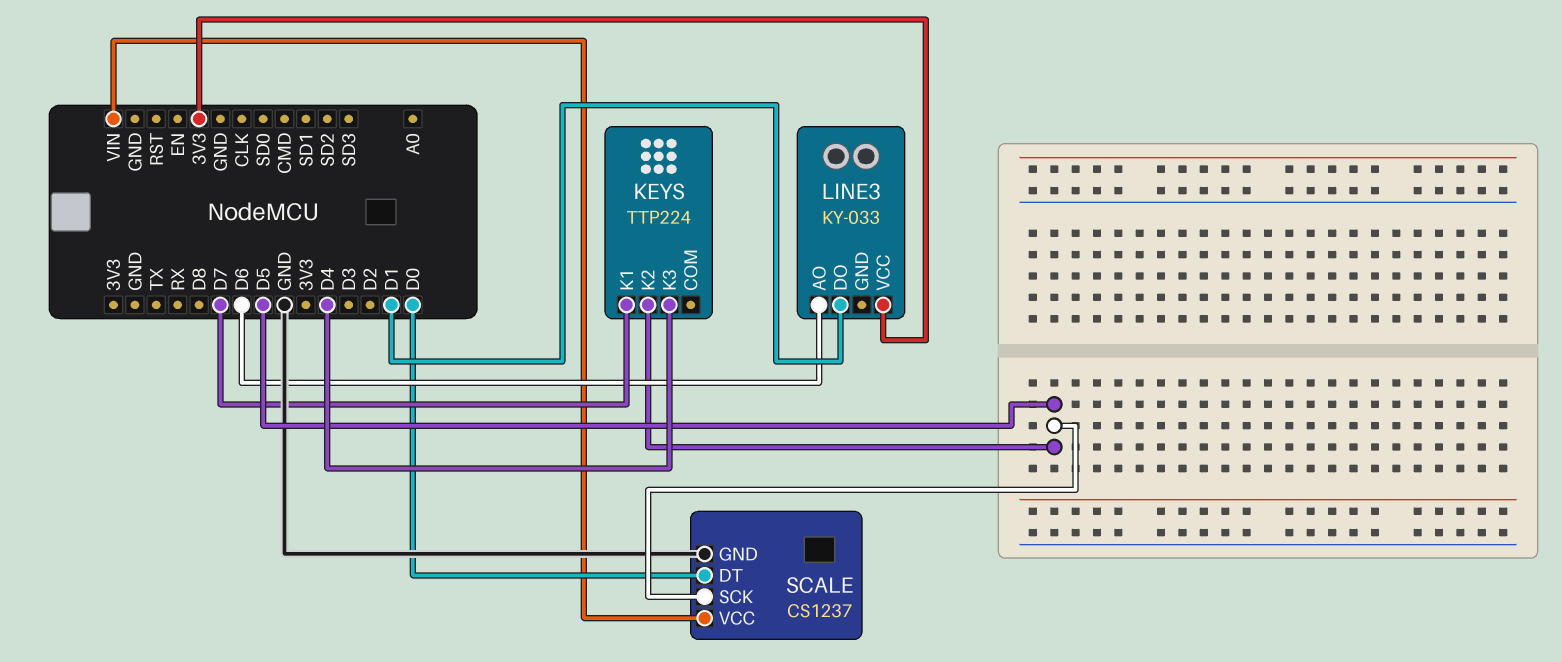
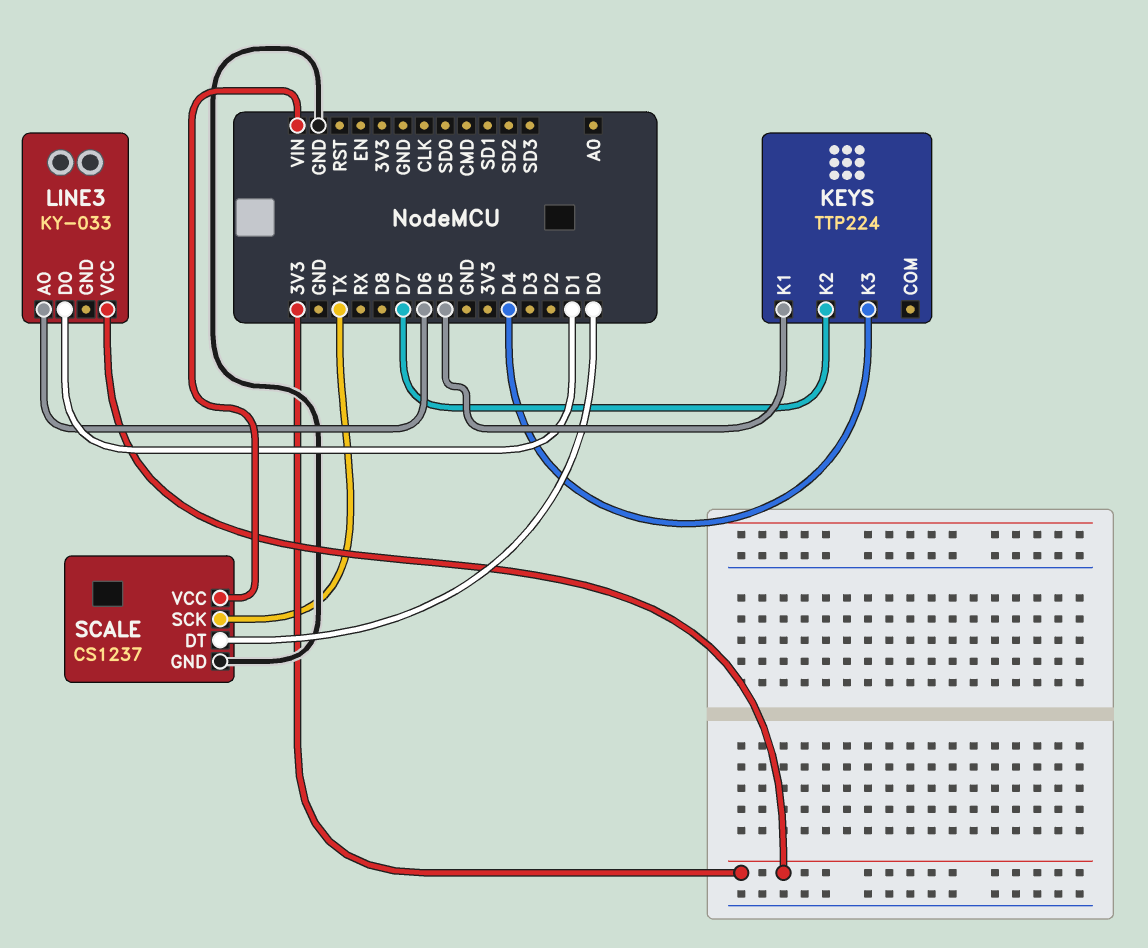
KEYS pin K1: D7 -> D5
KEYS pin K2: D5 -> D7
SCALE pin SCK: D5 -> TX

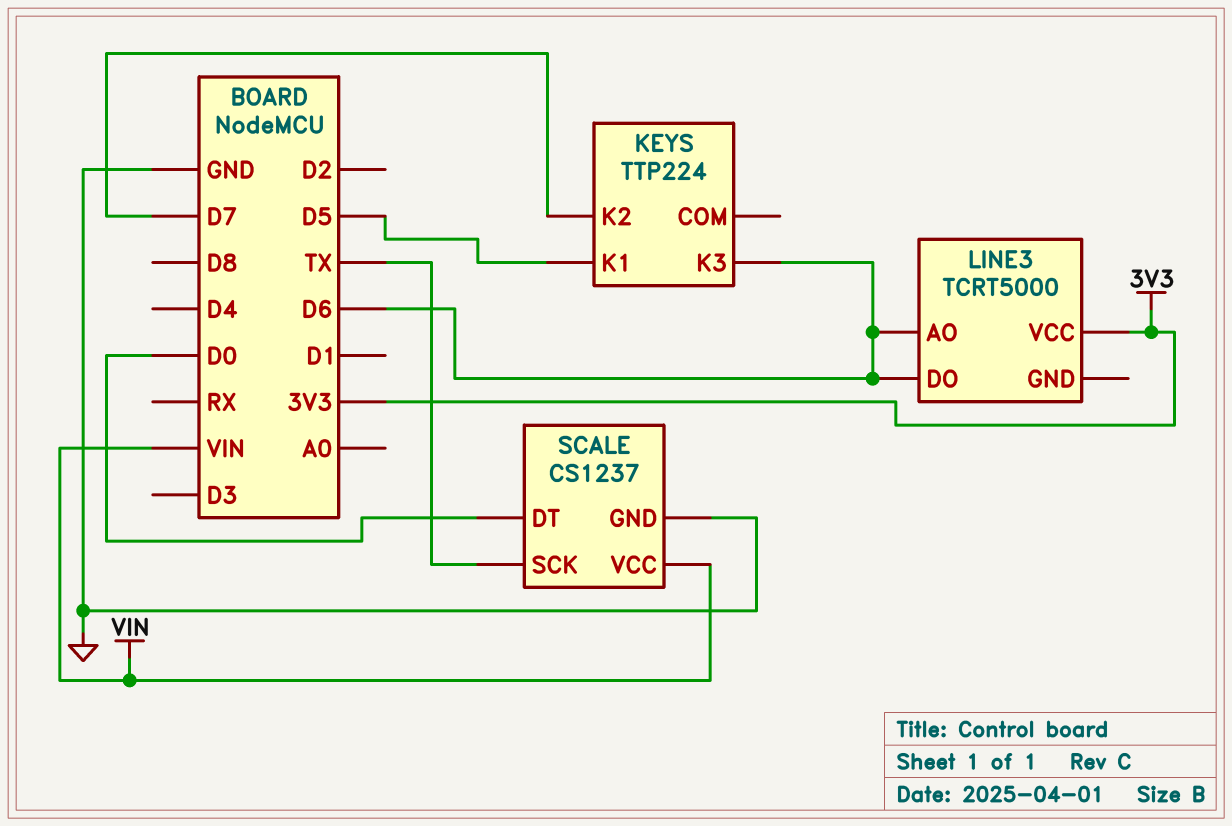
KEYS pin K3: D4 -> D6
LINE3: KY-033 -> TCRT5000
LINE3 pin DO: D1 -> D6

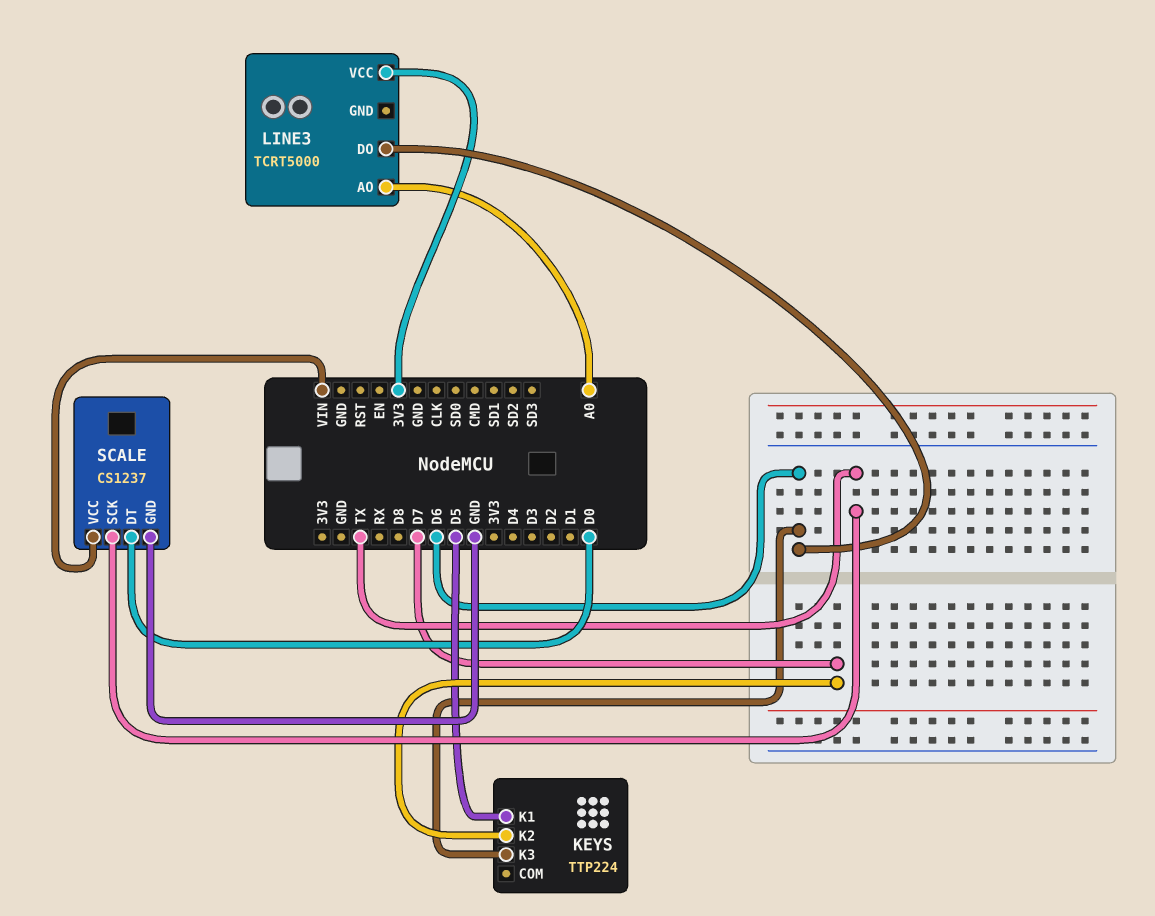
LINE3 pin AO: D6 -> A0

